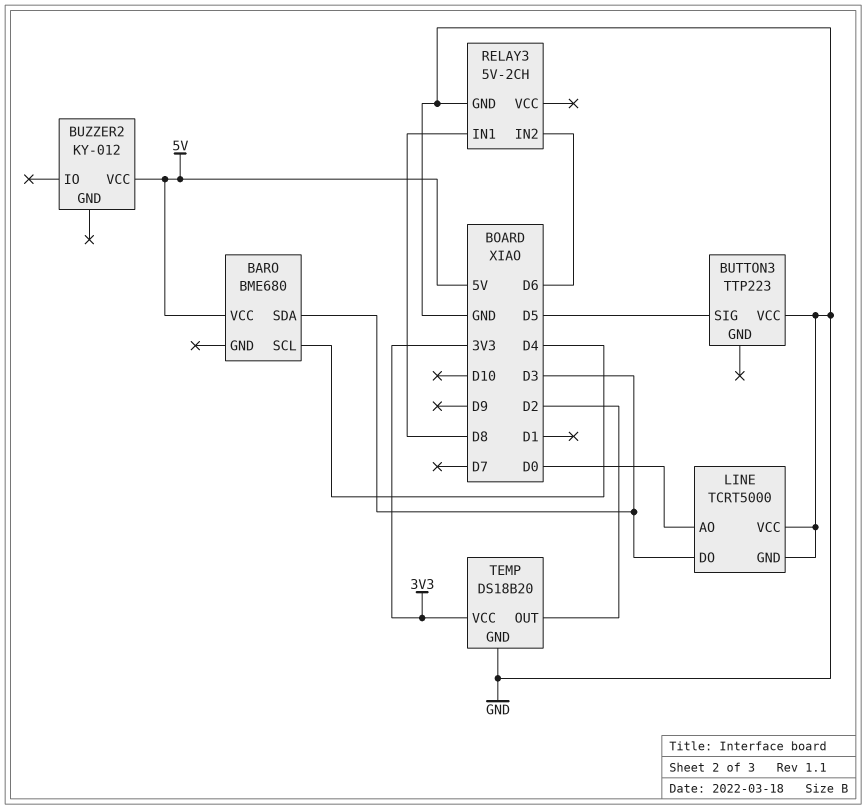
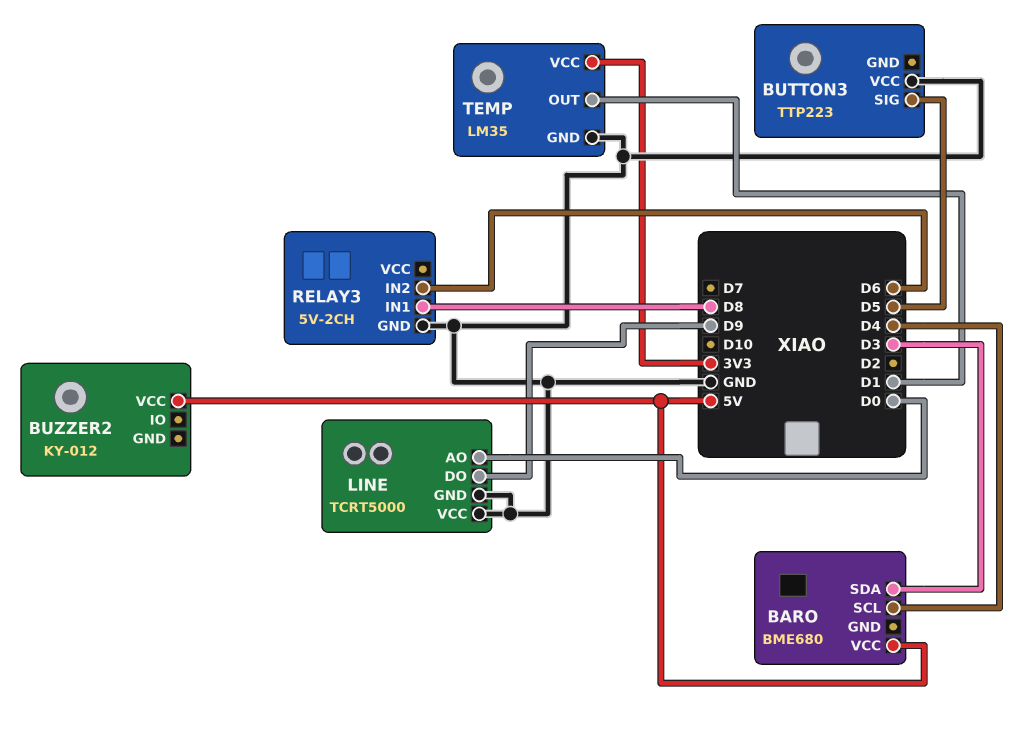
LINE pin DO: D3 -> D9
TEMP: DS18B20 -> LM35
TEMP pin OUT: D2 -> D1

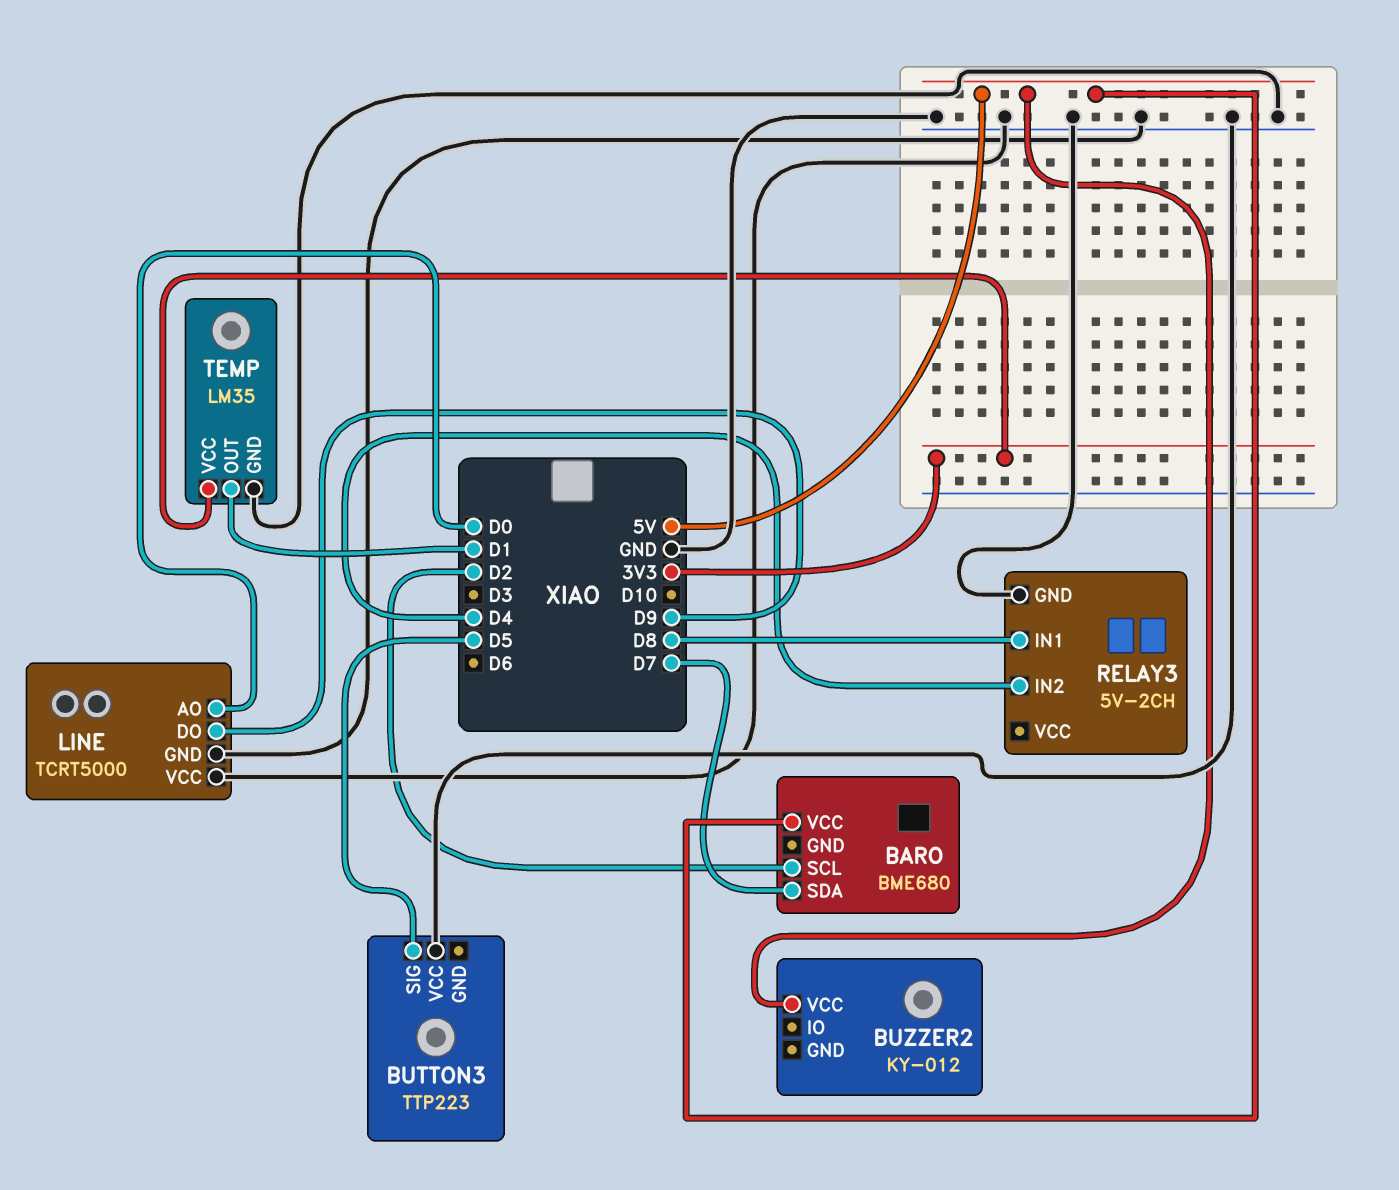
BARO pin SCL: D4 -> D2
BARO pin SDA: D3 -> D7
RELAY3 pin IN2: D6 -> D4

